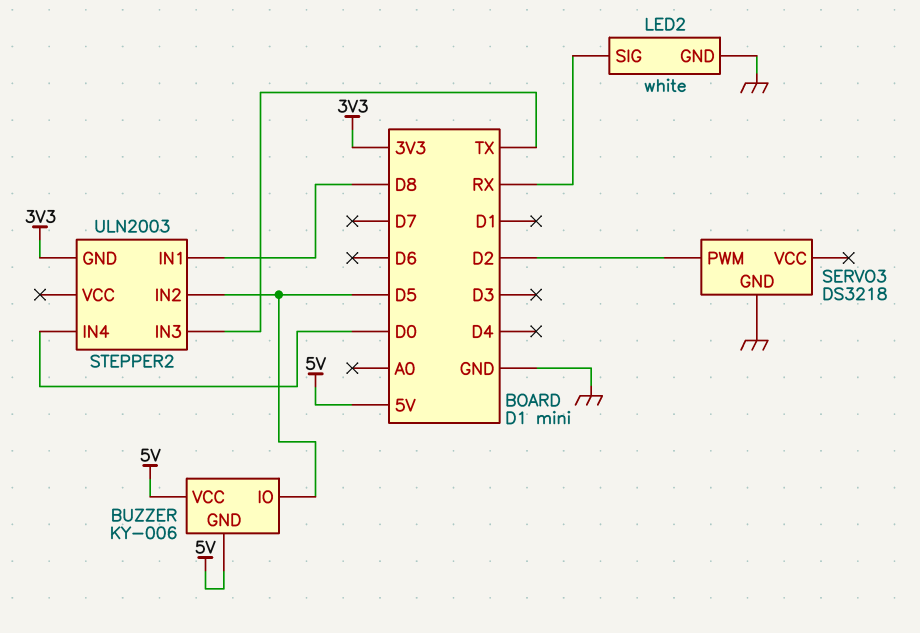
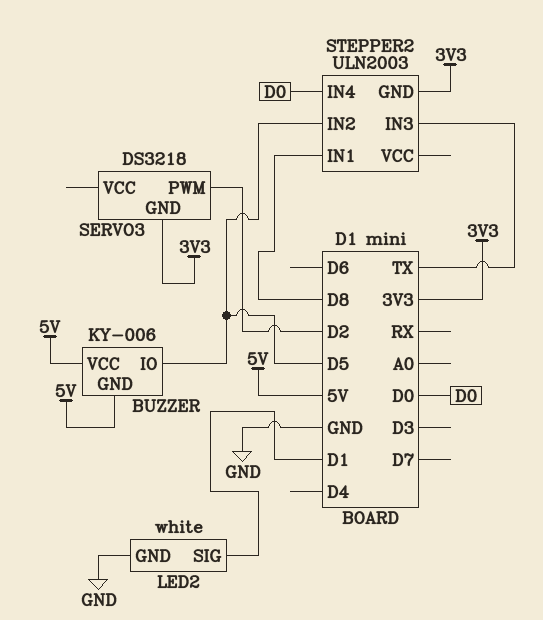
LED2 pin SIG: RX -> D1
SERVO3 pin GND: GND -> 3V3

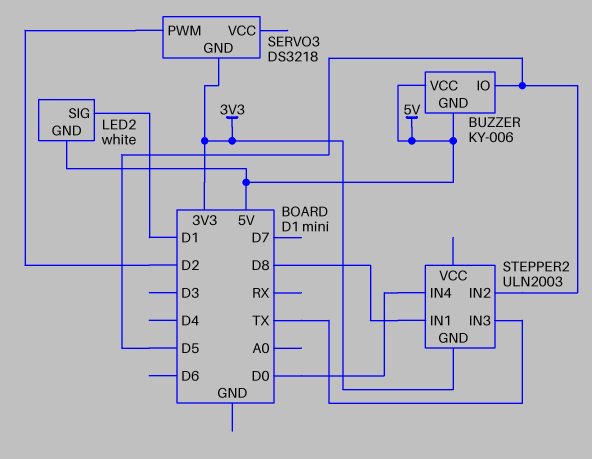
LED2 pin GND: GND -> 5V

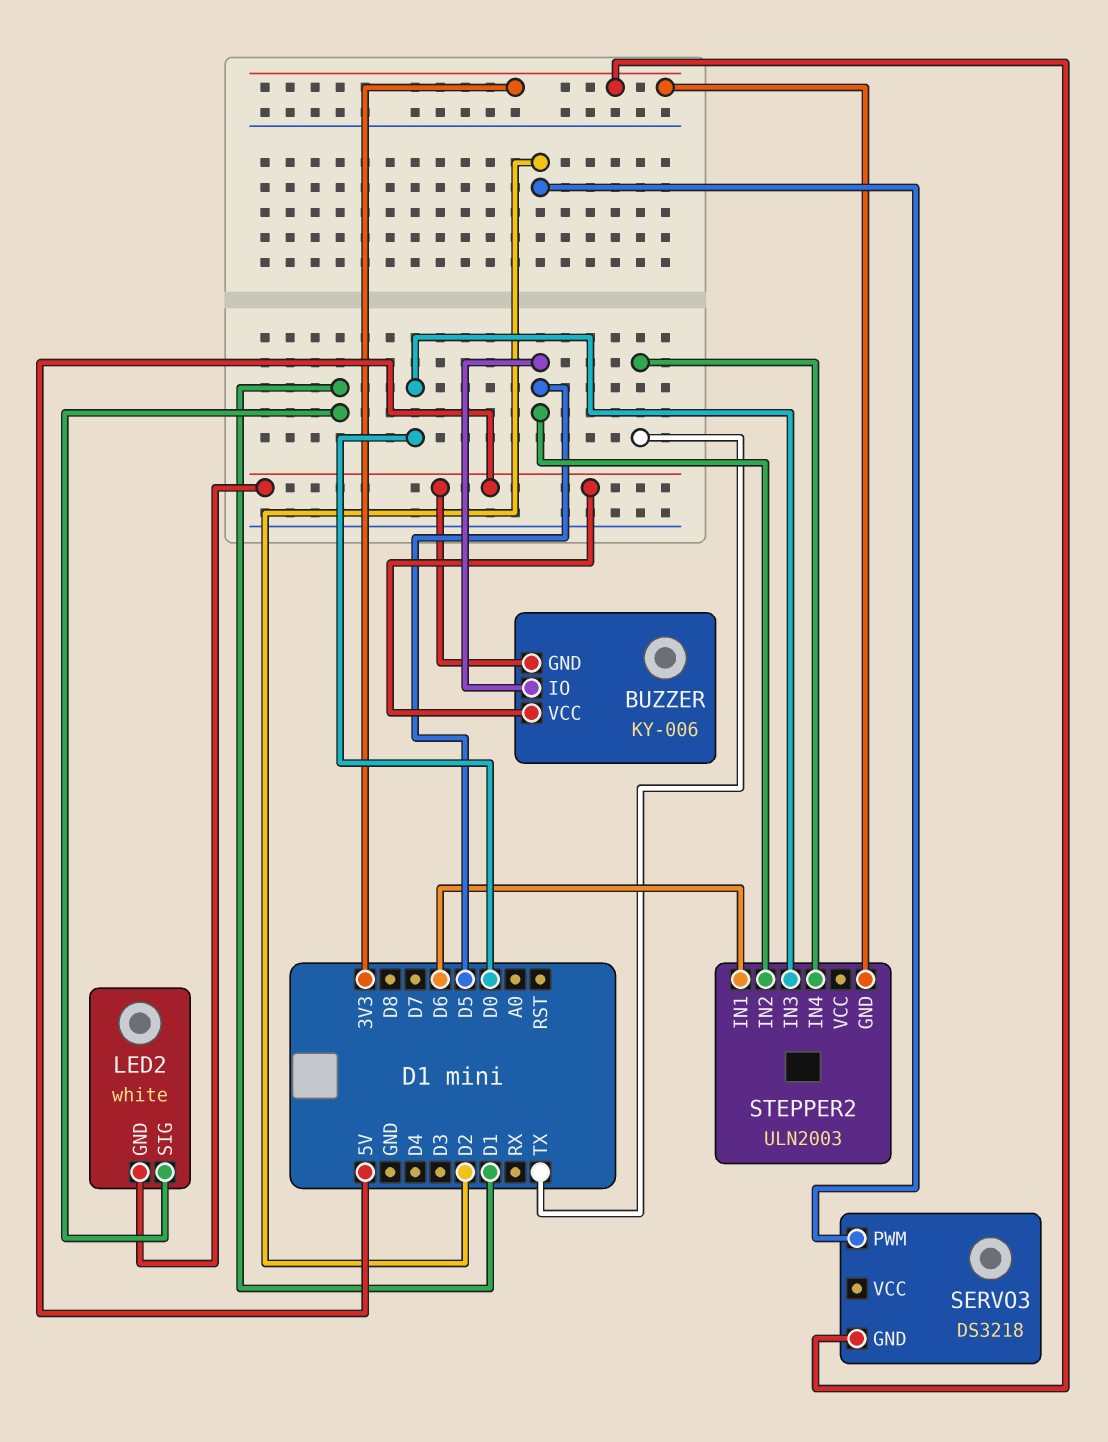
STEPPER2 pin IN1: D8 -> D6
STEPPER2 pin IN3: TX -> D0
STEPPER2 pin IN4: D0 -> TX

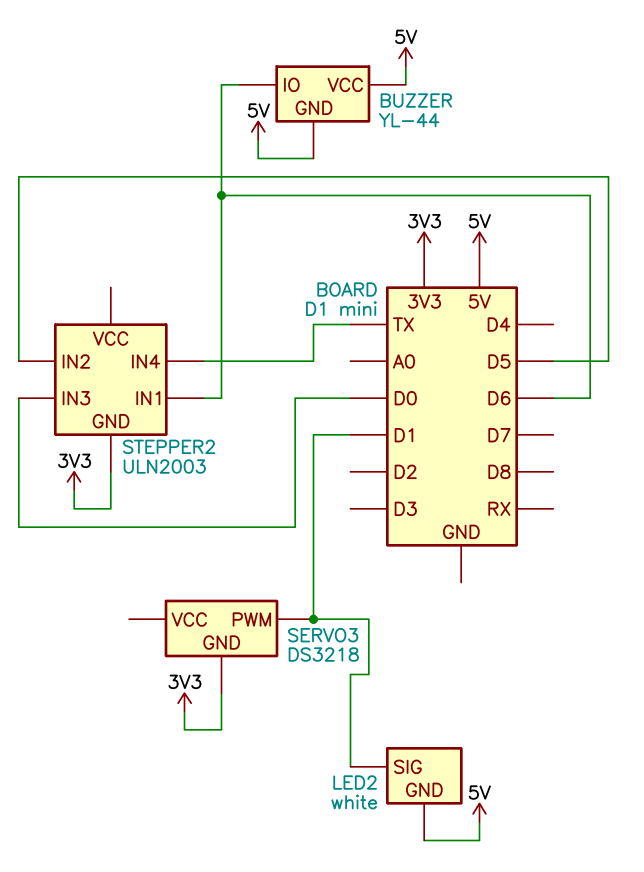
BUZZER: KY-006 -> YL-44
BUZZER pin IO: D5 -> D6
SERVO3 pin PWM: D2 -> D1

